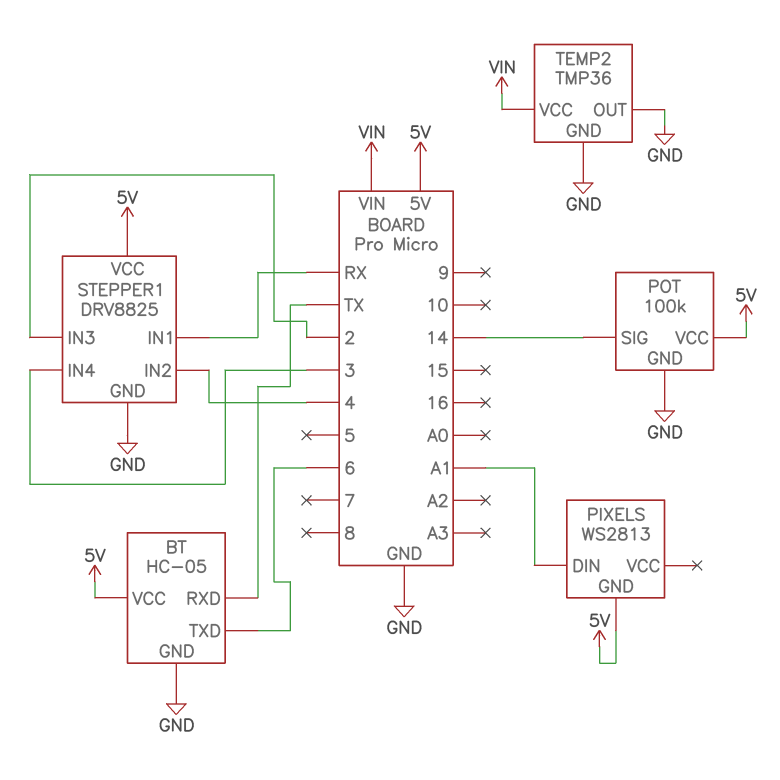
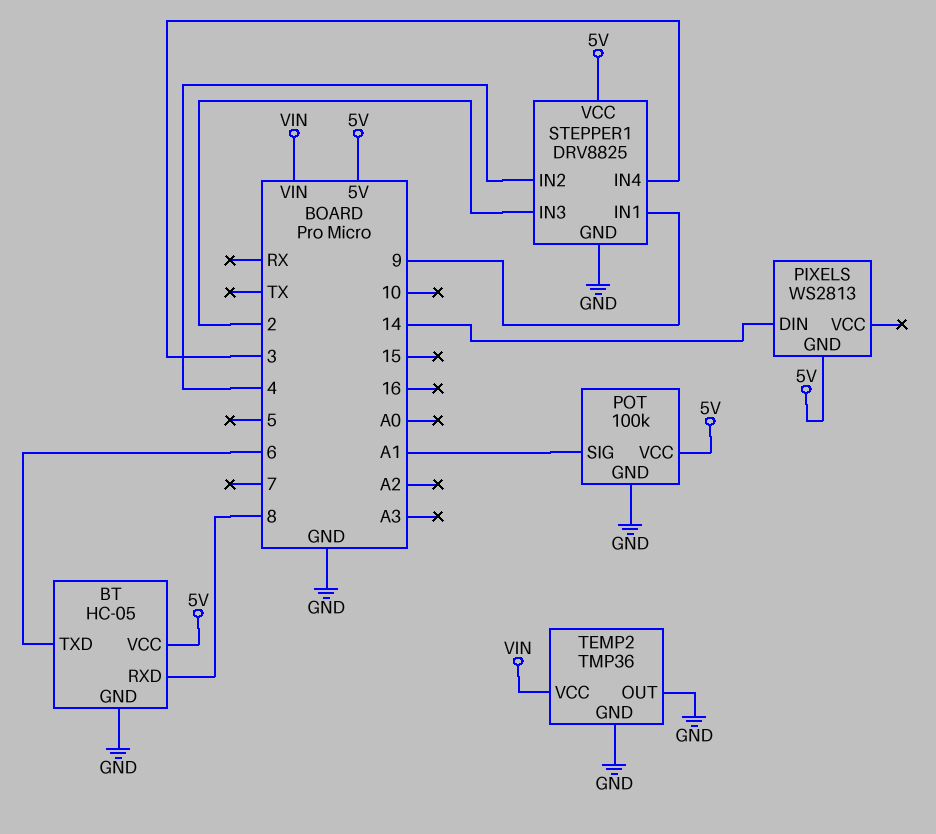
BT pin RXD: TX -> 8
PIXELS pin DIN: A1 -> 14
POT pin SIG: 14 -> A1
STEPPER1 pin IN1: RX -> 9

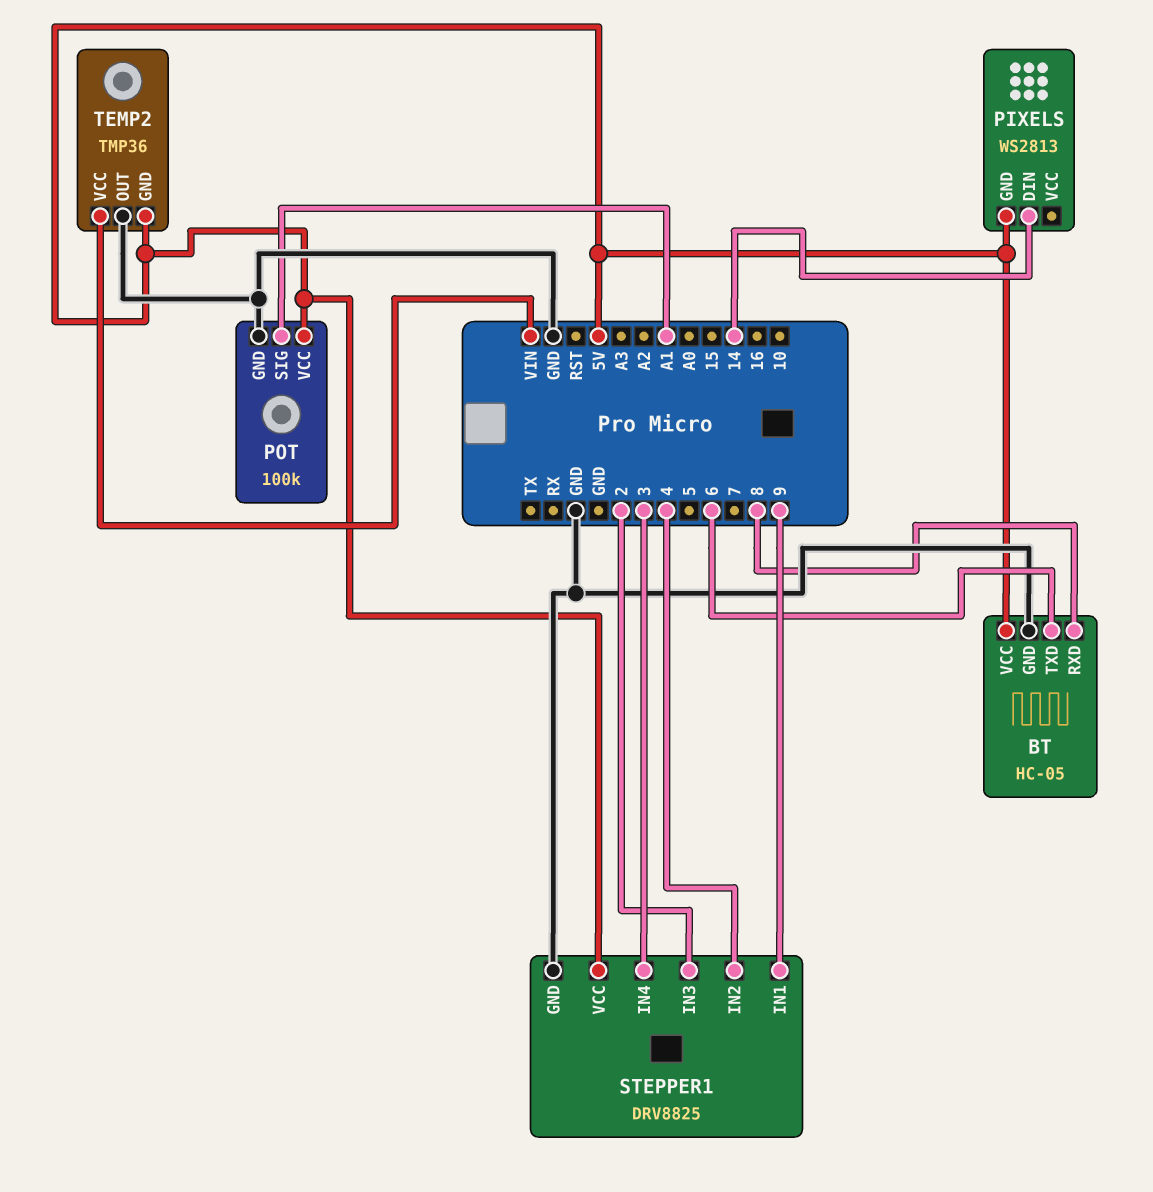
TEMP2 pin GND: GND -> 5V

